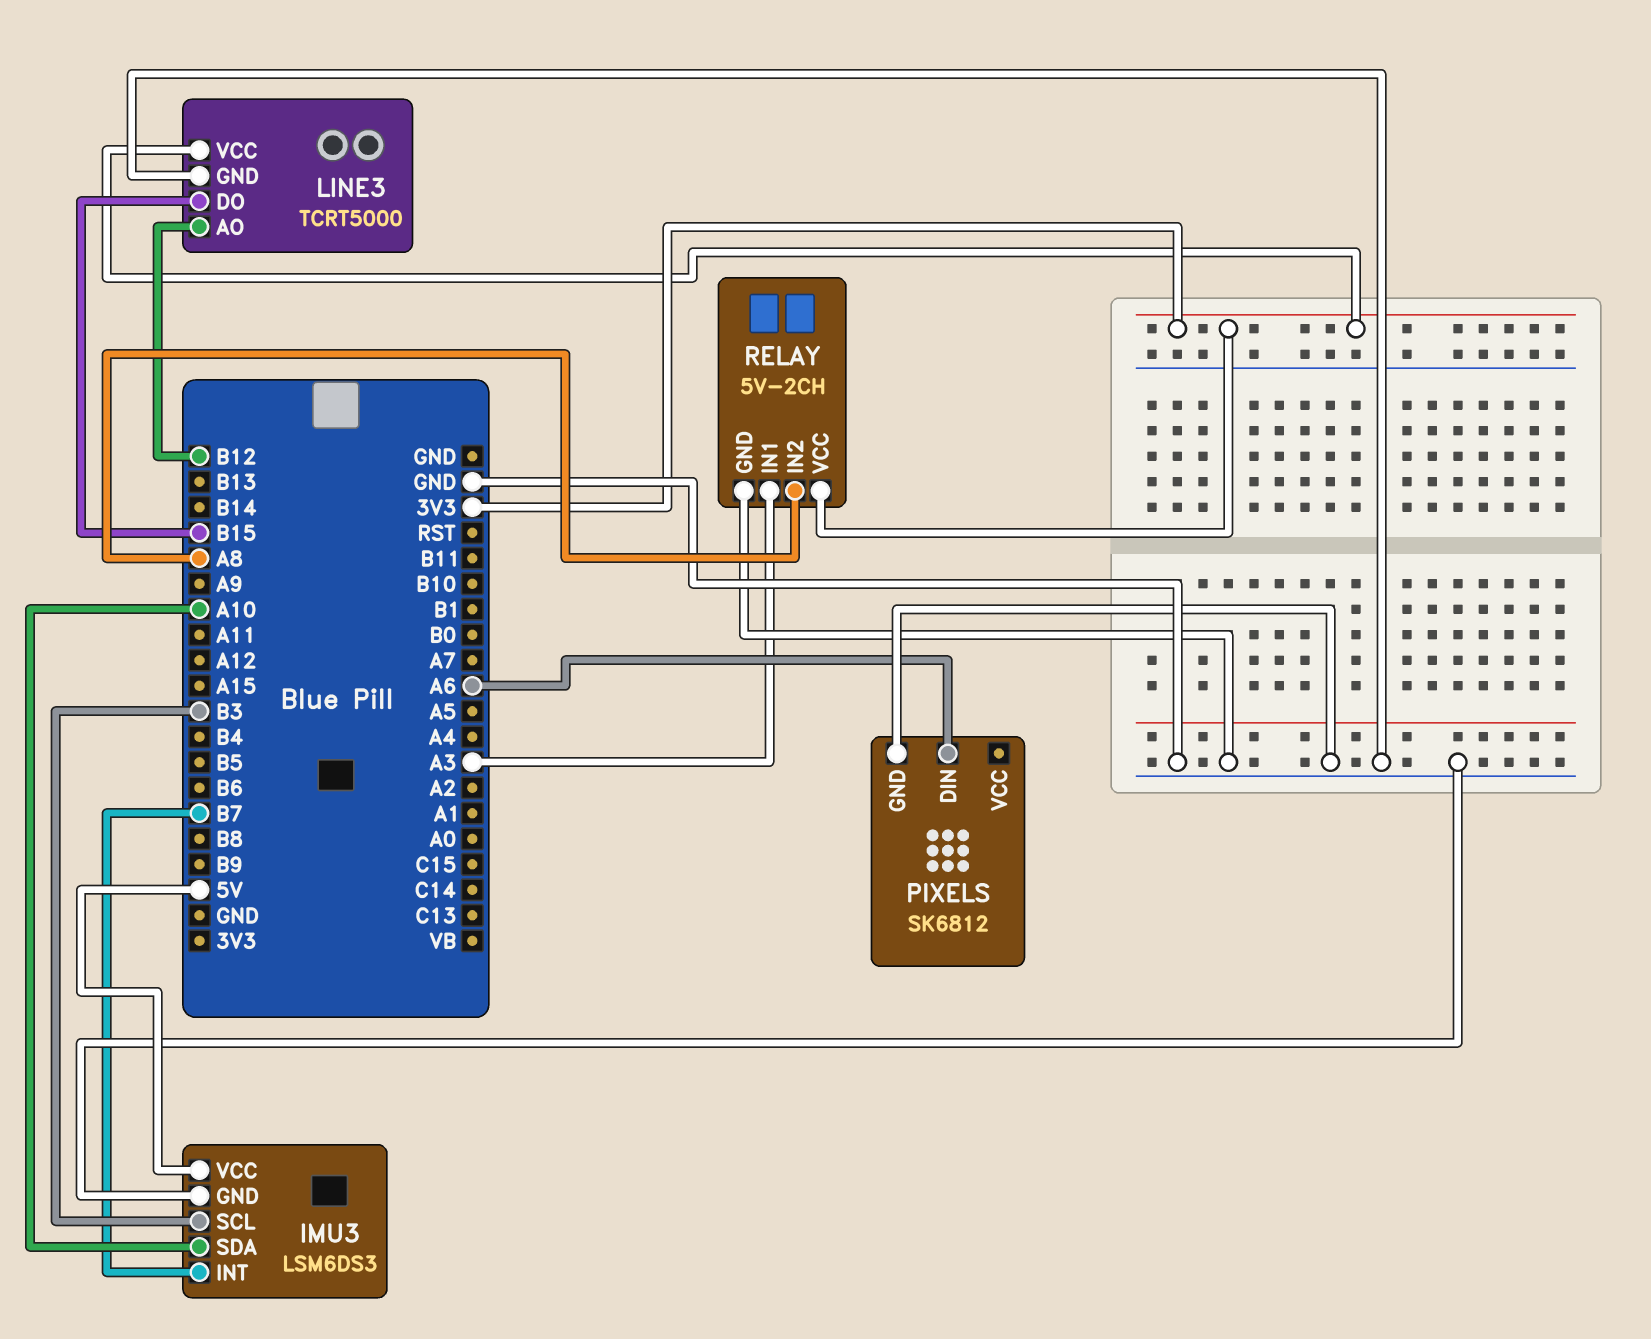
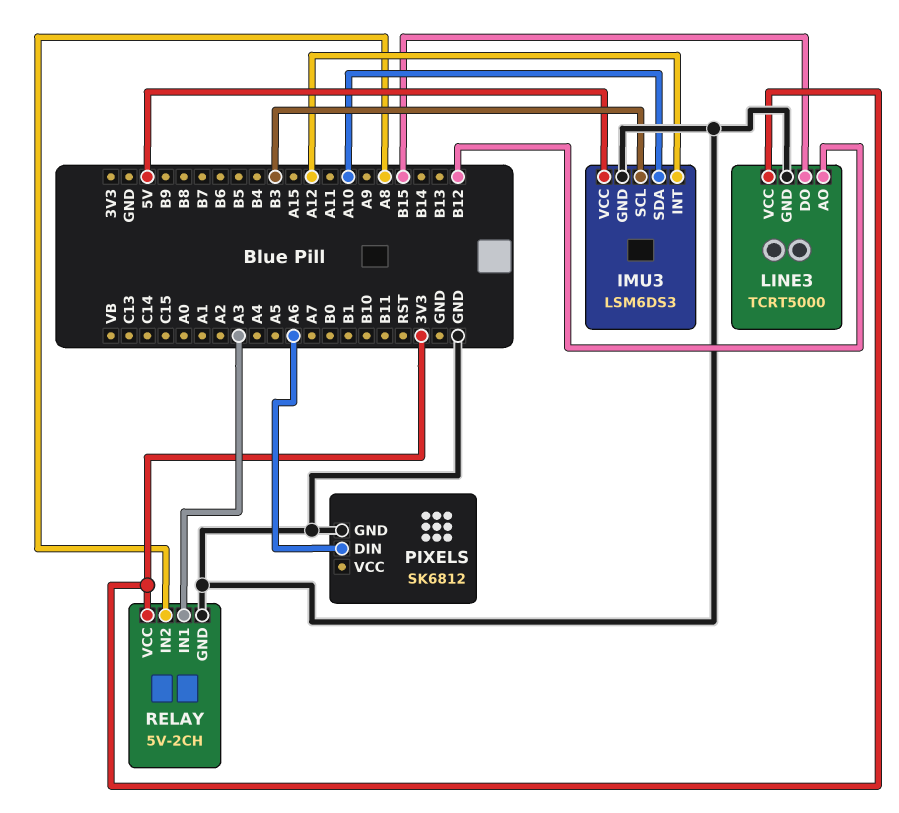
IMU3 pin INT: B7 -> A12

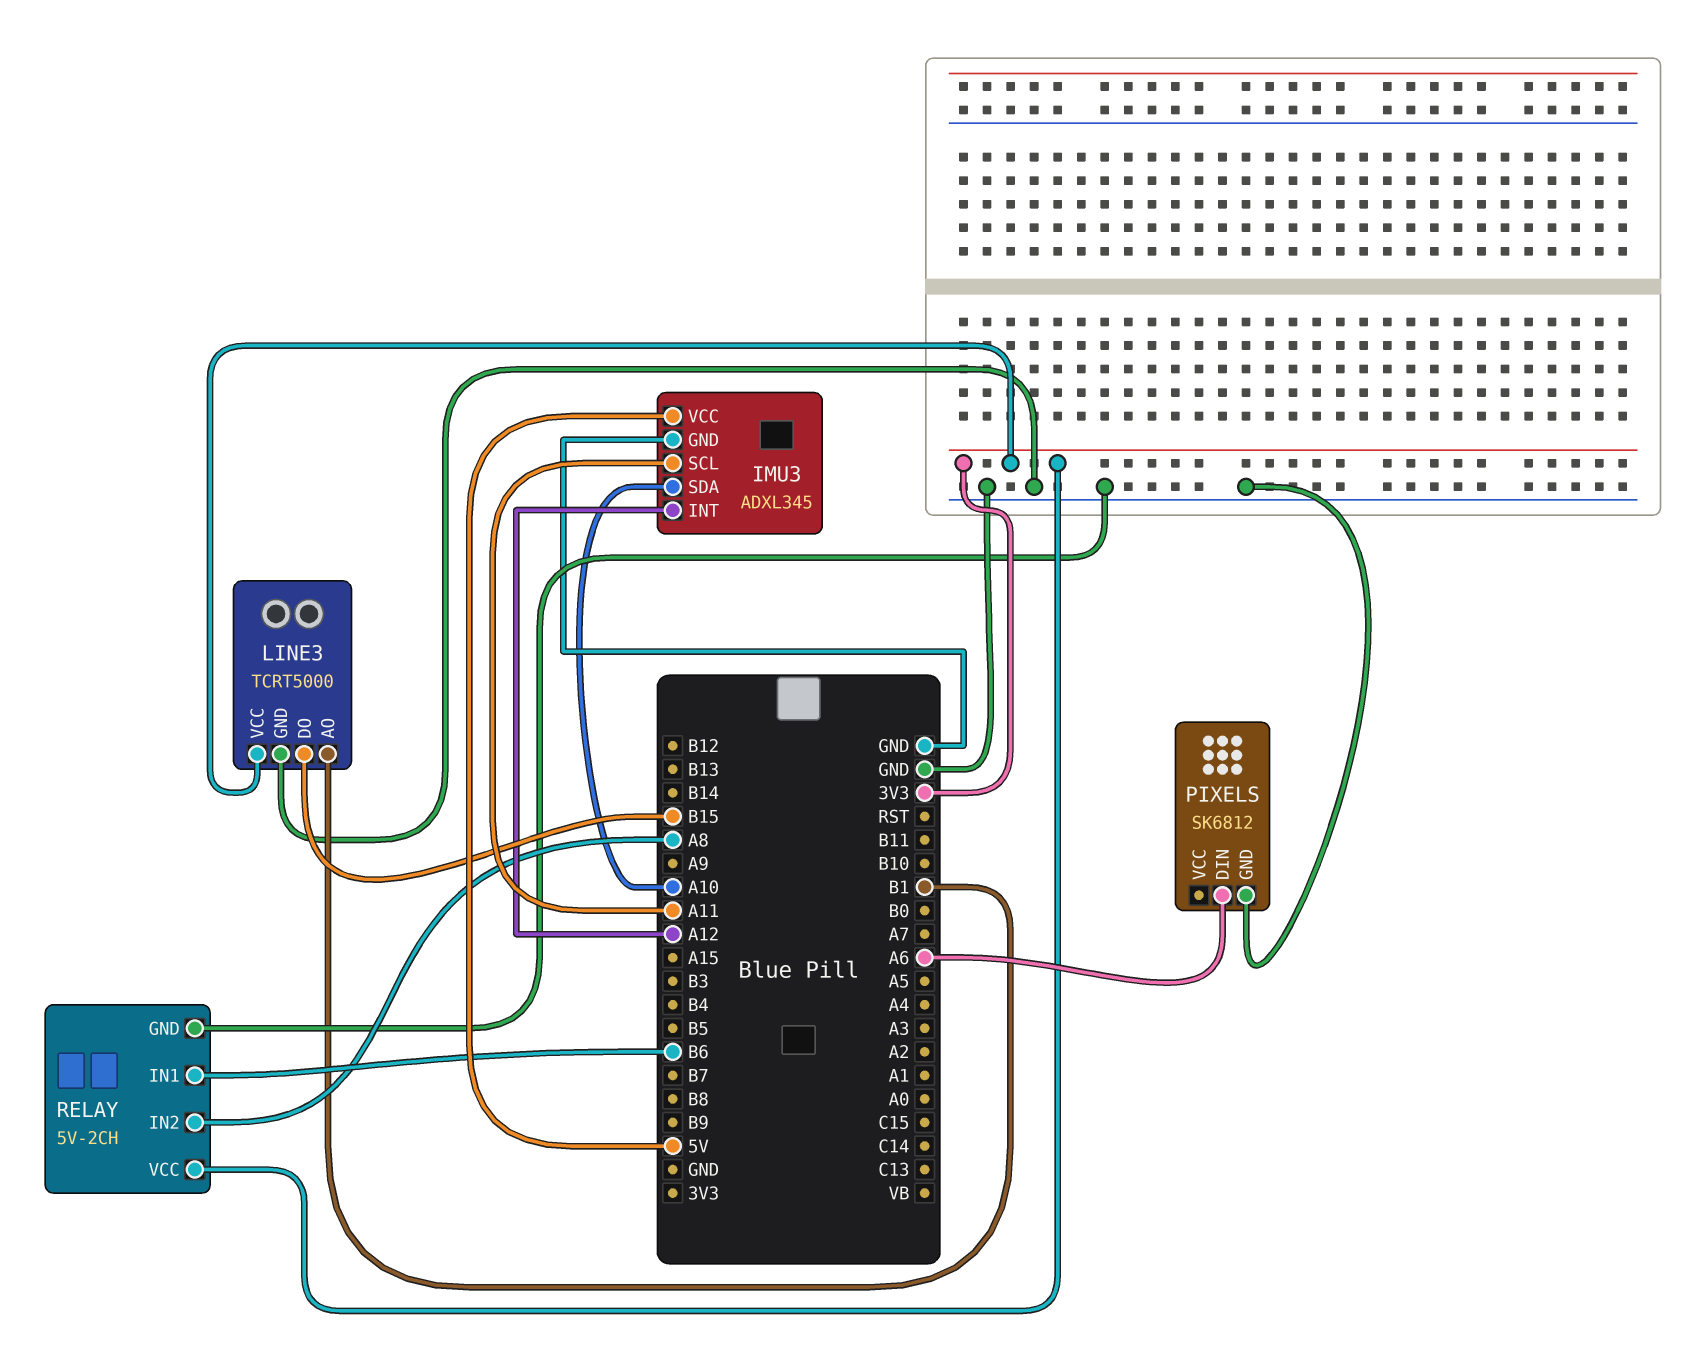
IMU3: LSM6DS3 -> ADXL345
IMU3 pin SCL: B3 -> A11
LINE3 pin AO: B12 -> B1
RELAY pin IN1: A3 -> B6

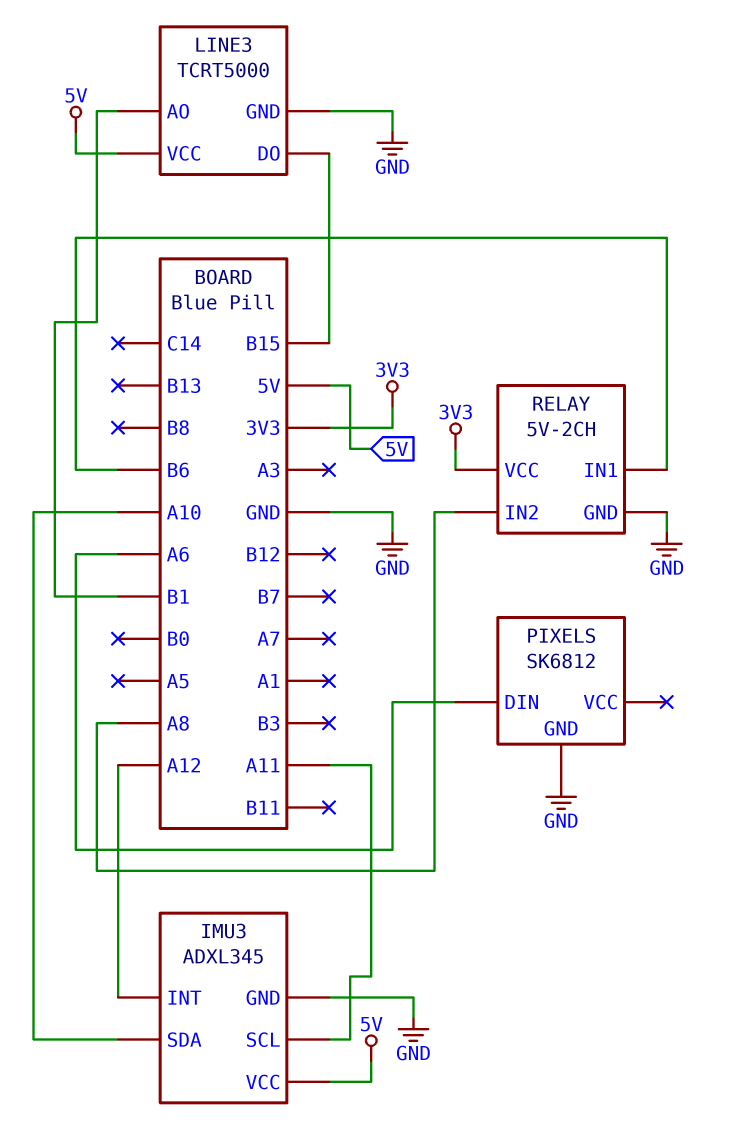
LINE3 pin VCC: 3V3 -> 5V

